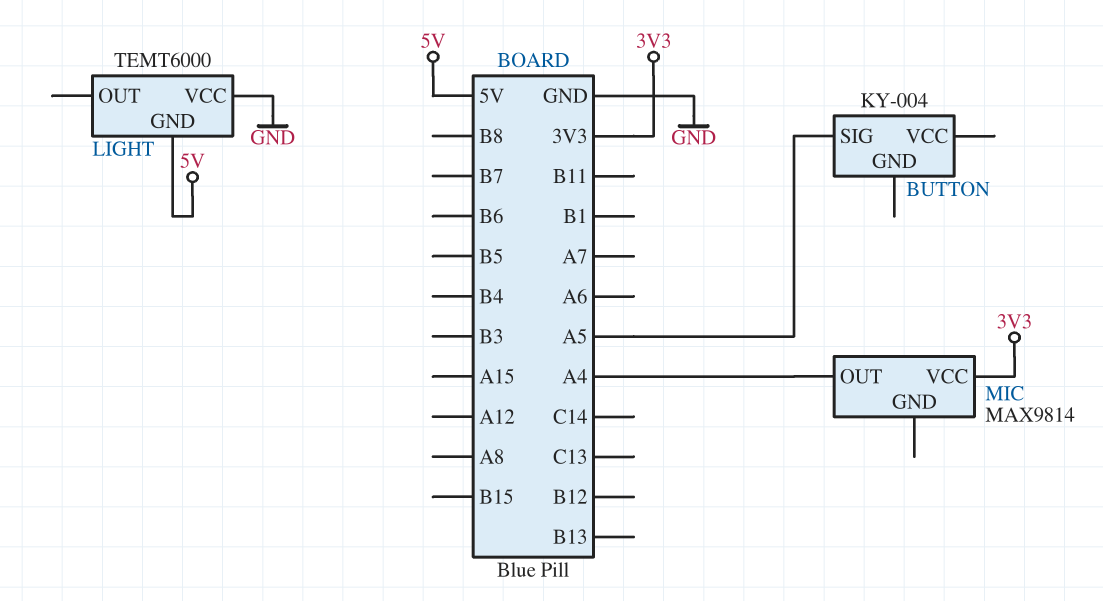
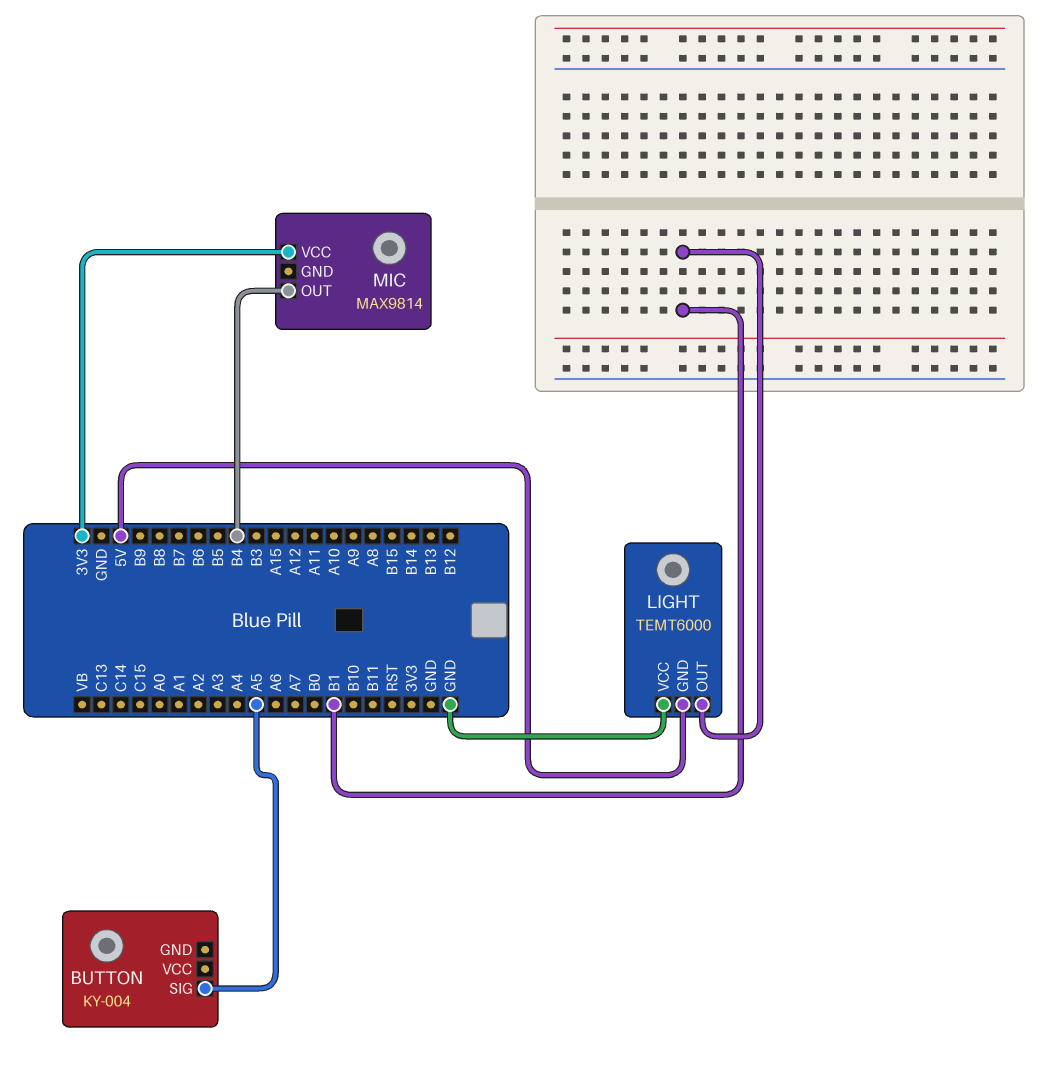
LIGHT pin OUT: none -> B1
MIC pin OUT: A4 -> B4

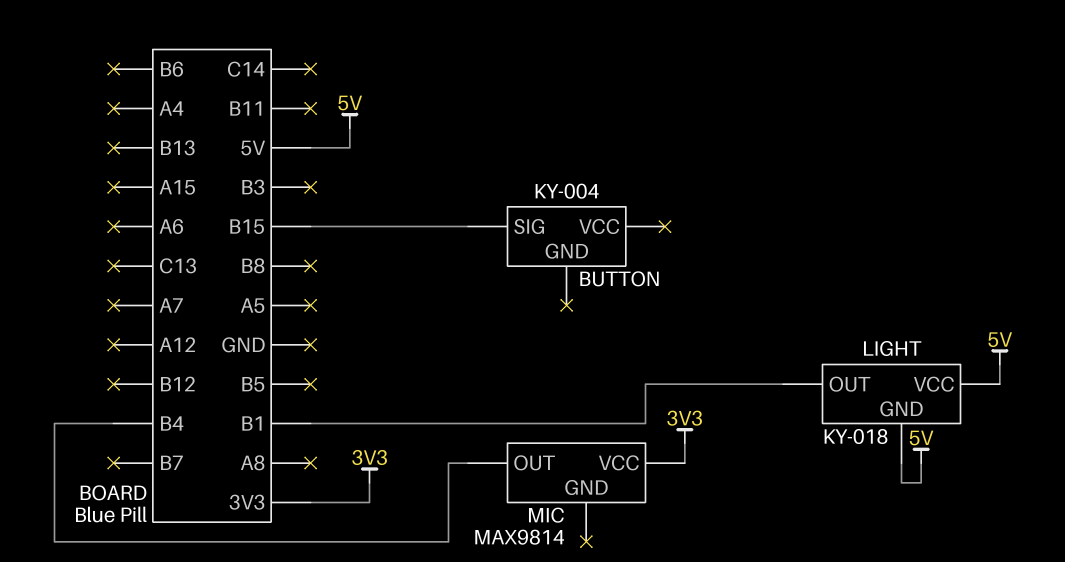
BUTTON pin SIG: A5 -> B15
LIGHT: TEMT6000 -> KY-018
LIGHT pin VCC: GND -> 5V

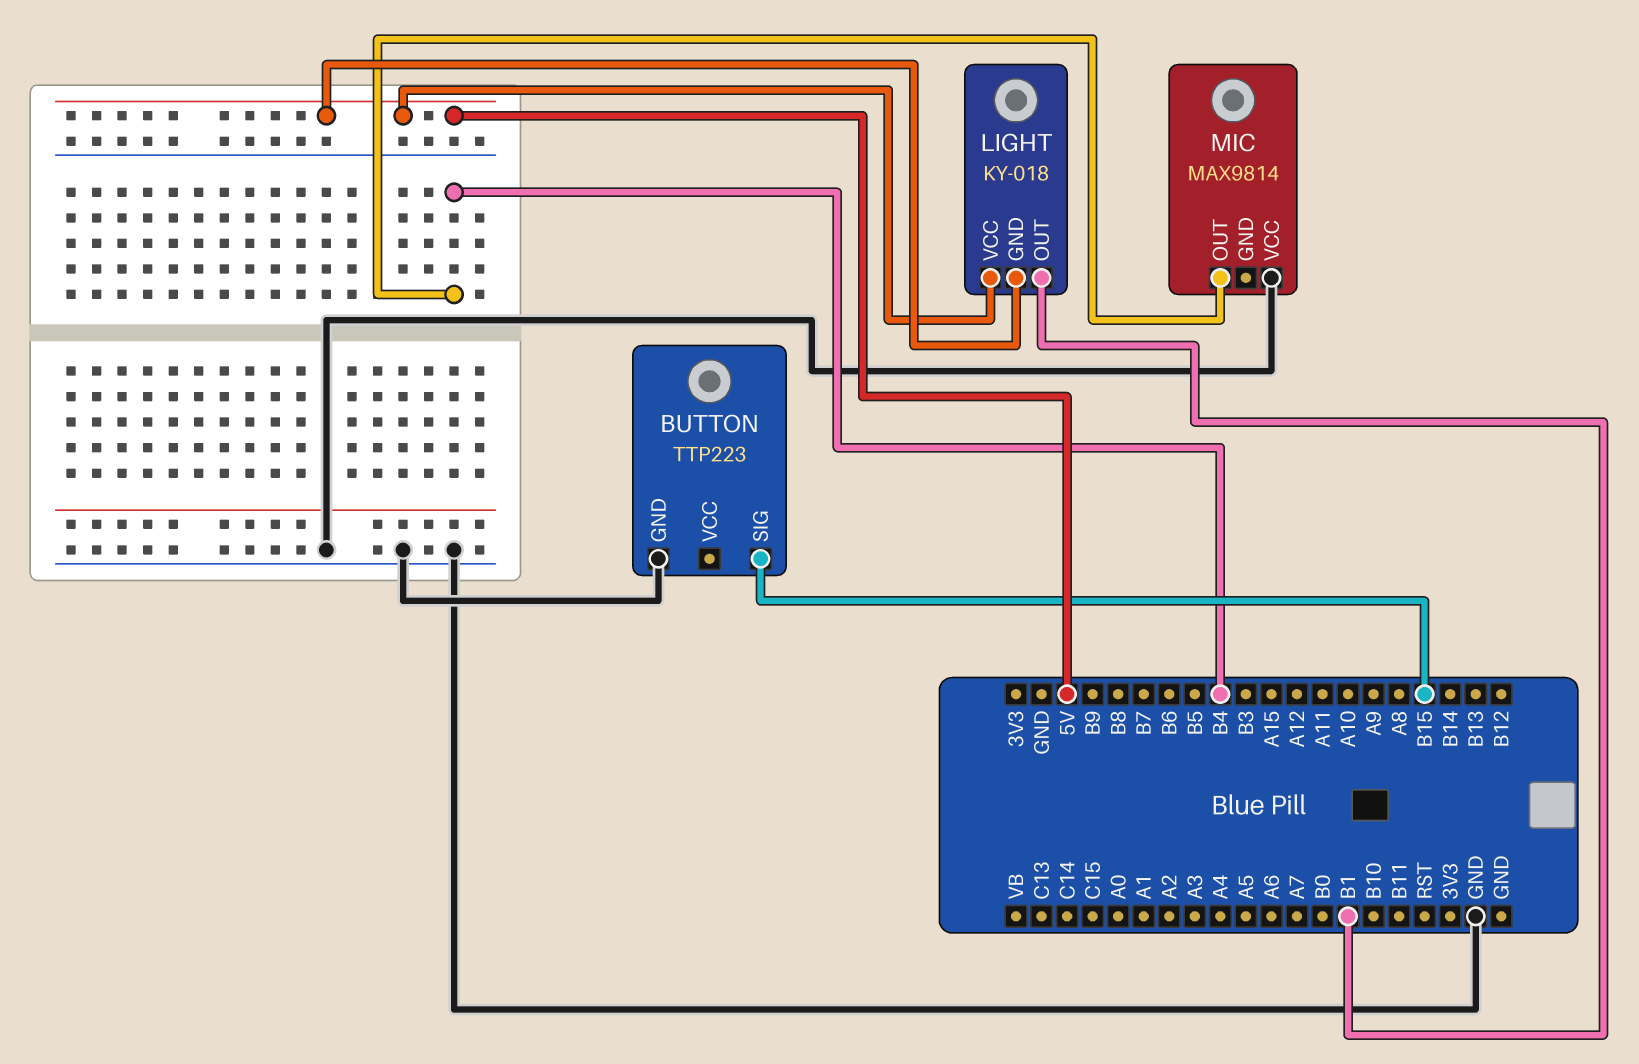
BUTTON: KY-004 -> TTP223
BUTTON pin GND: none -> GND
MIC pin VCC: 3V3 -> GND

